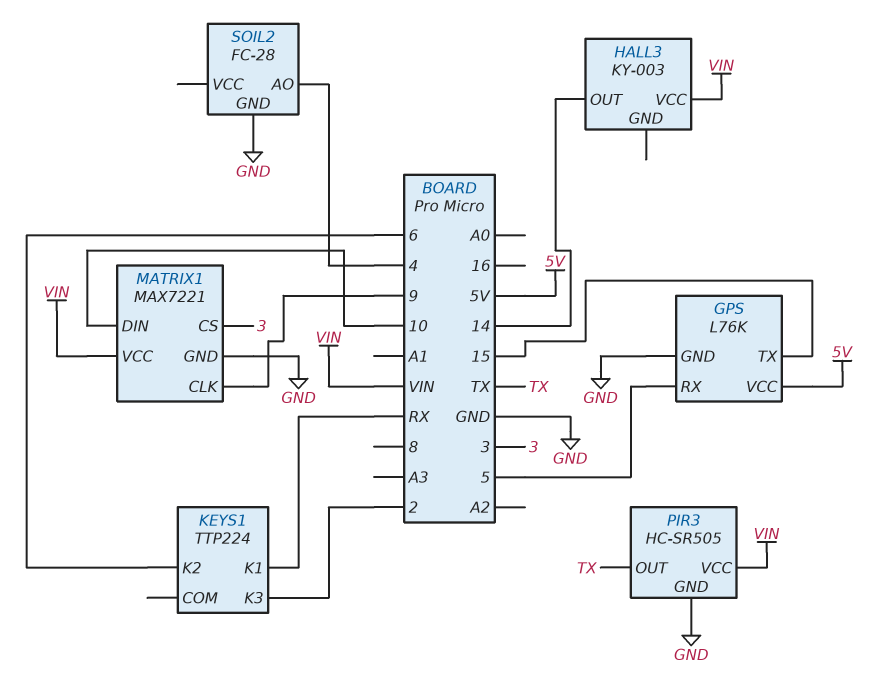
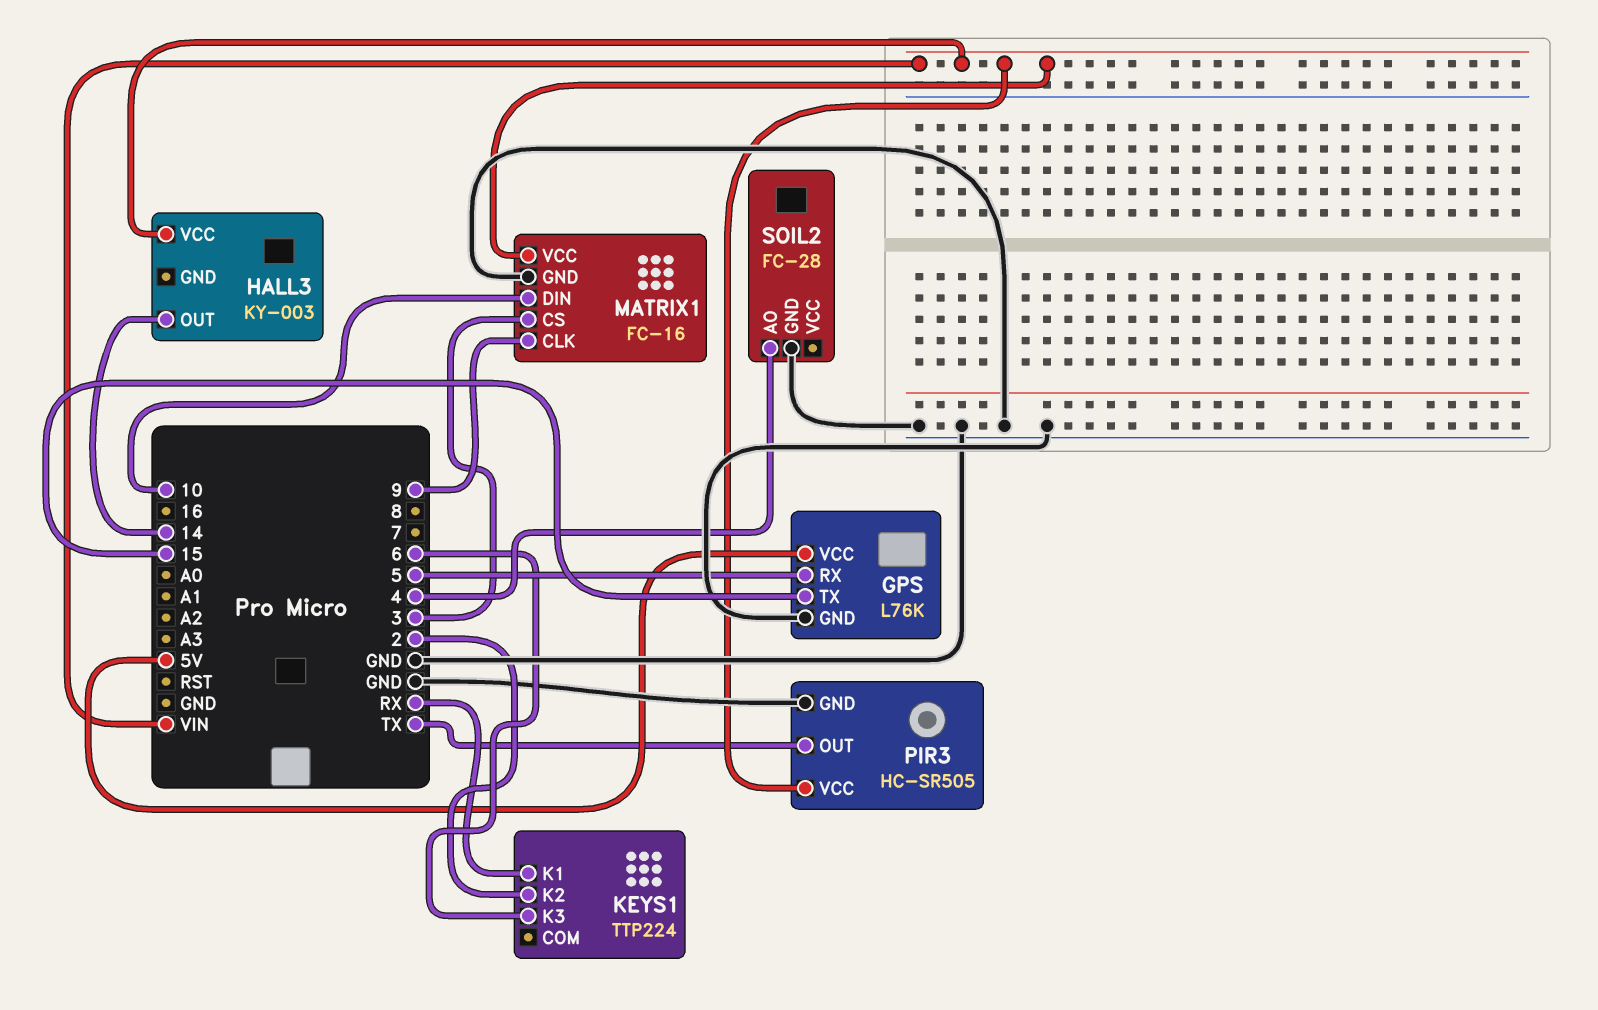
KEYS1 pin K2: 6 -> 2
KEYS1 pin K3: 2 -> 6
MATRIX1: MAX7221 -> FC-16

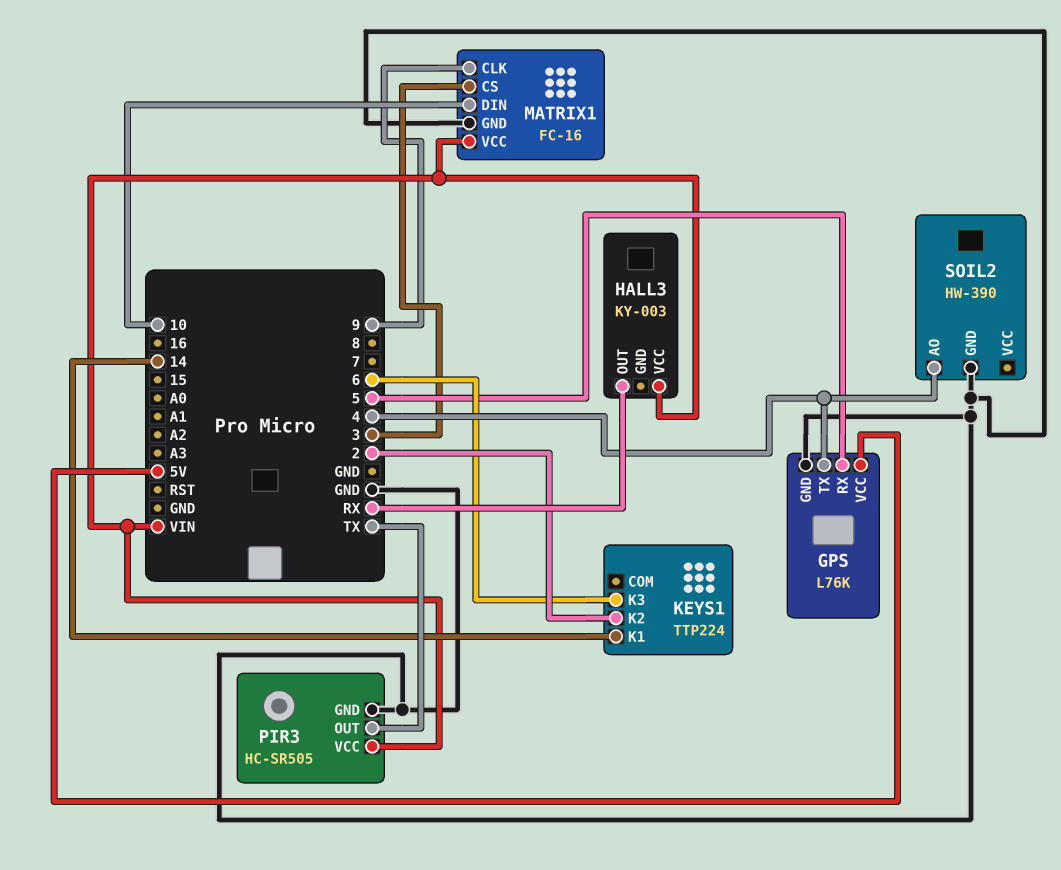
GPS pin TX: 15 -> 4
HALL3 pin OUT: 14 -> RX
KEYS1 pin K1: RX -> 14
SOIL2: FC-28 -> HW-390

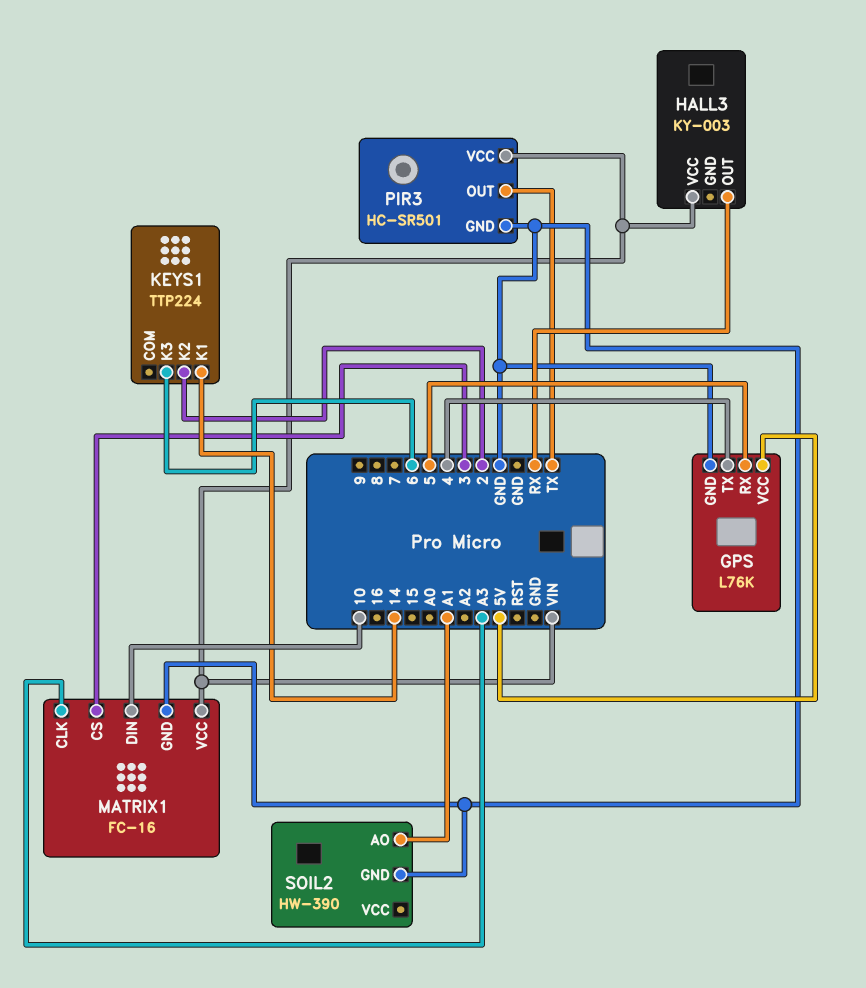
MATRIX1 pin CLK: 9 -> A3
PIR3: HC-SR505 -> HC-SR501
SOIL2 pin AO: 4 -> A1

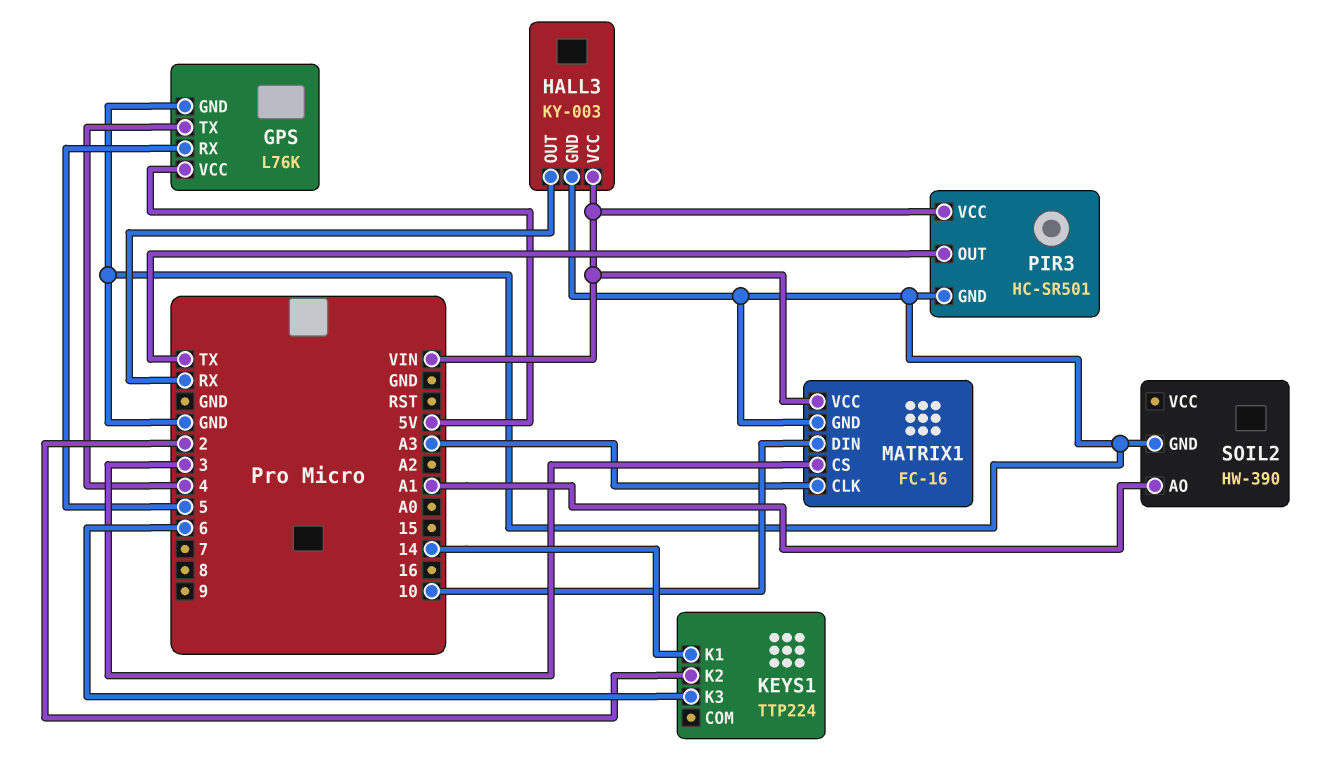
HALL3 pin GND: none -> GND

